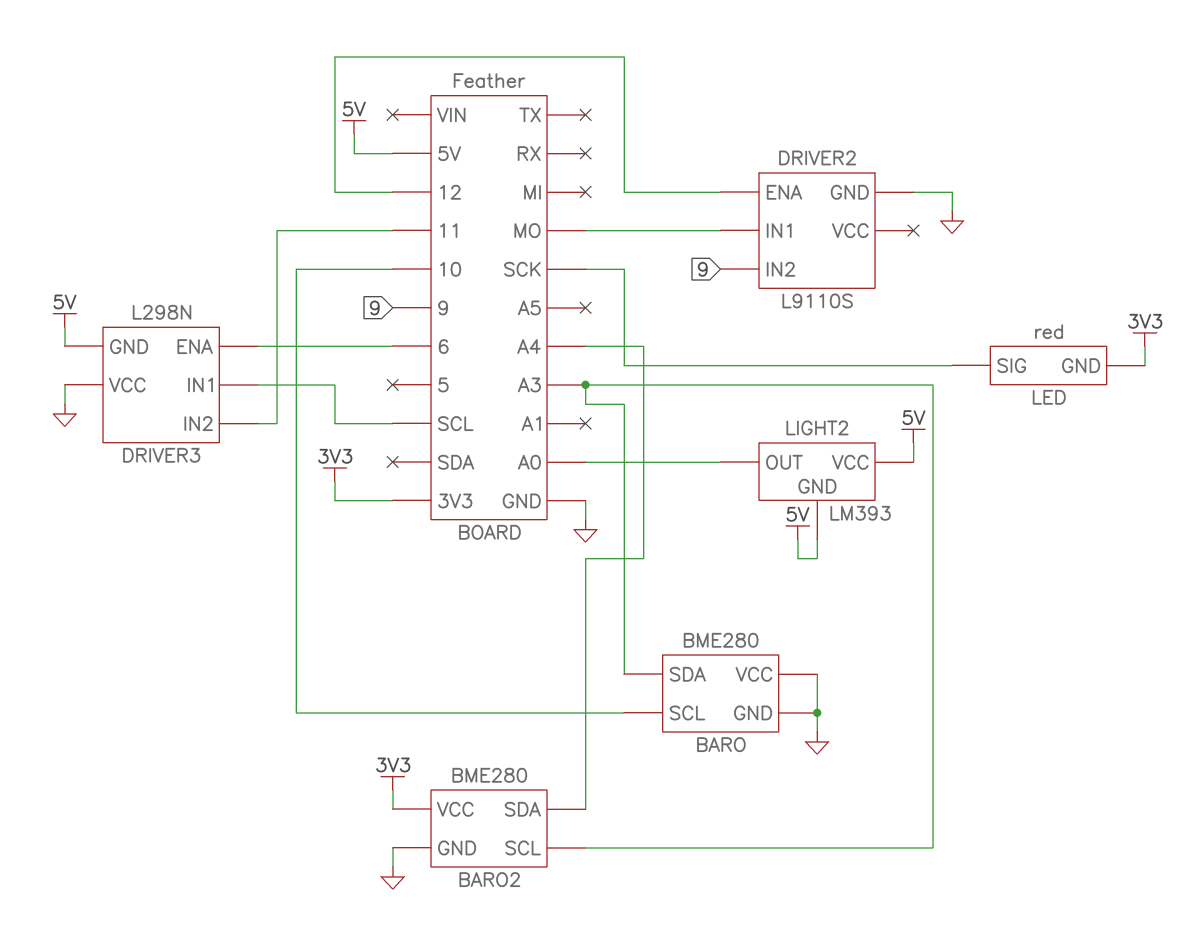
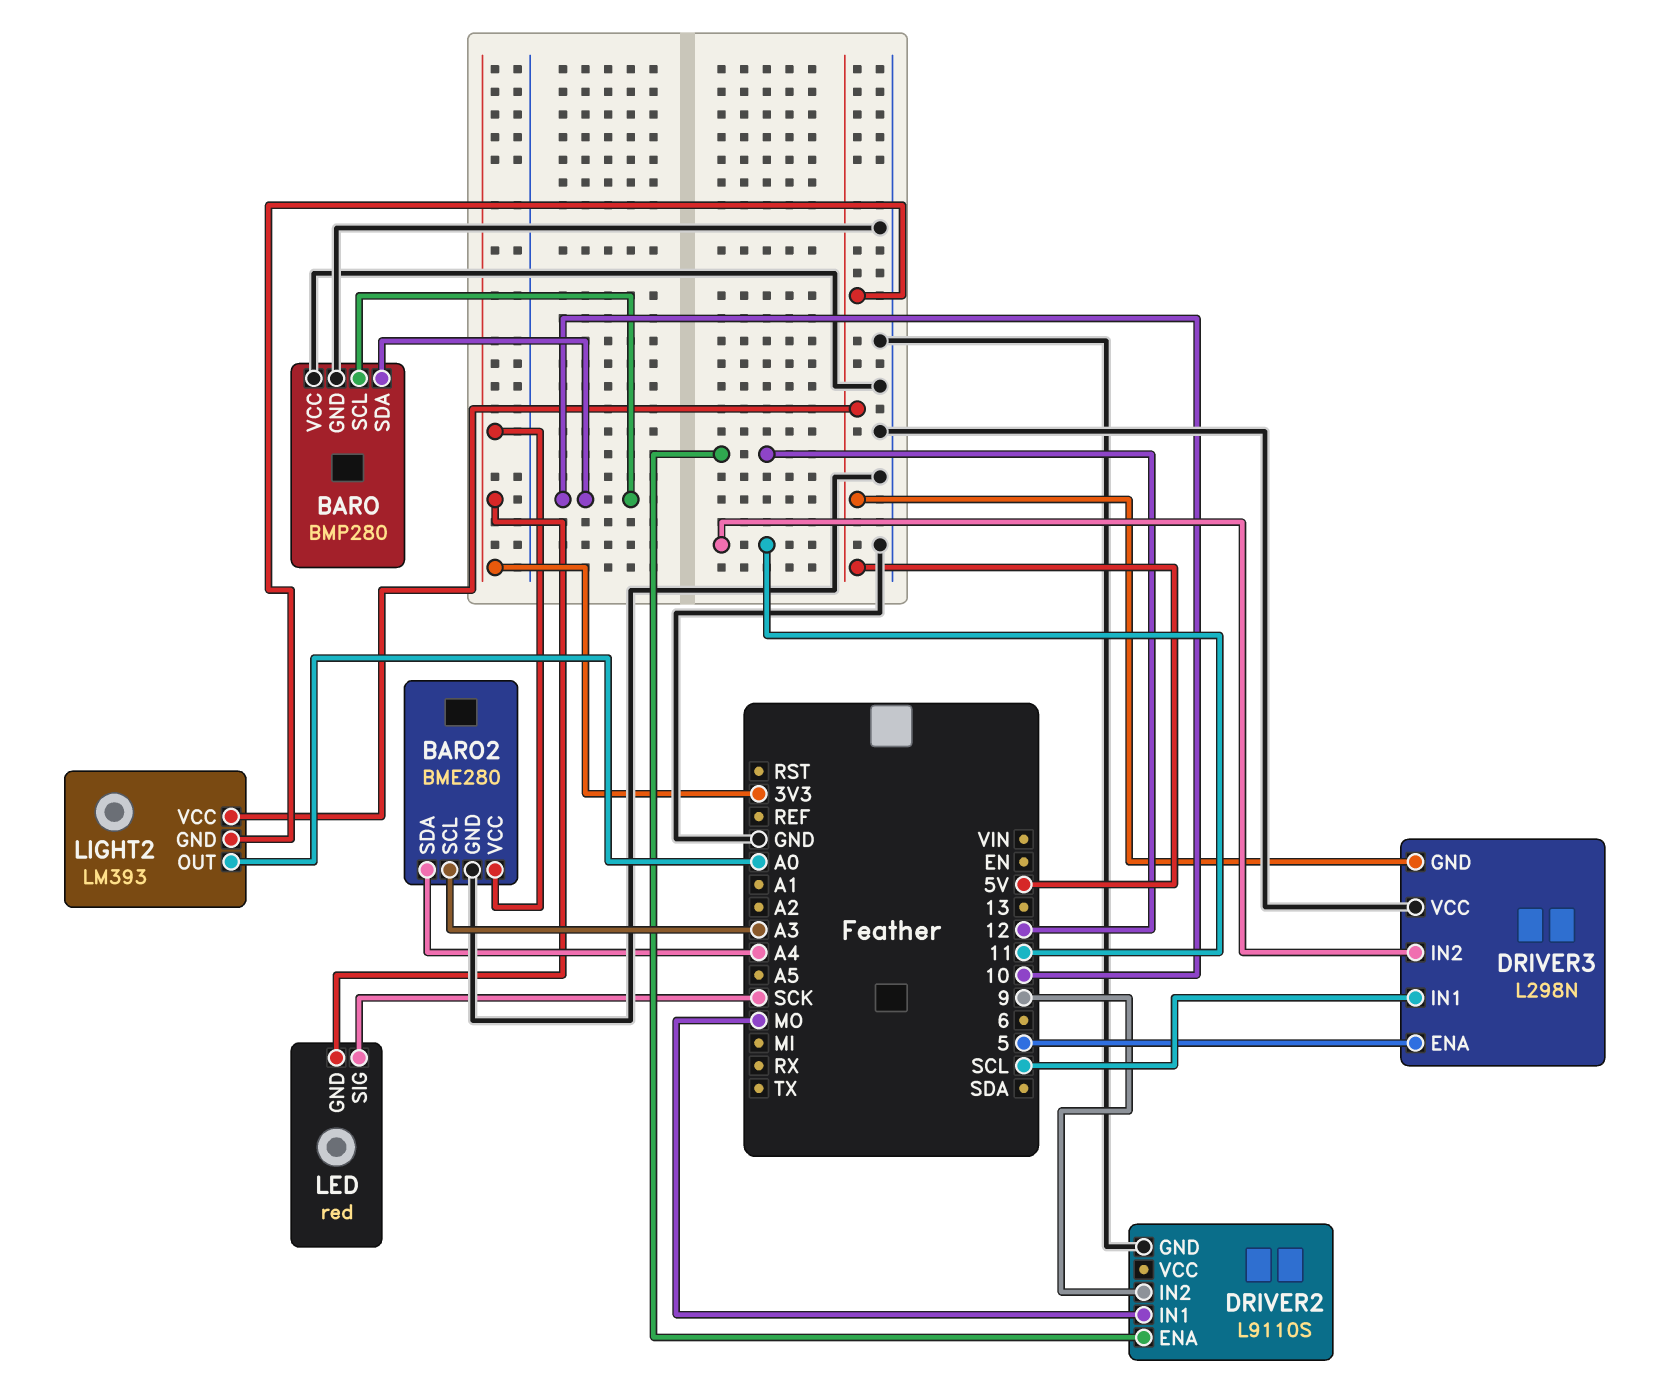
BARO: BME280 -> BMP280
BARO pin SDA: A3 -> 10
DRIVER3 pin ENA: 6 -> 5

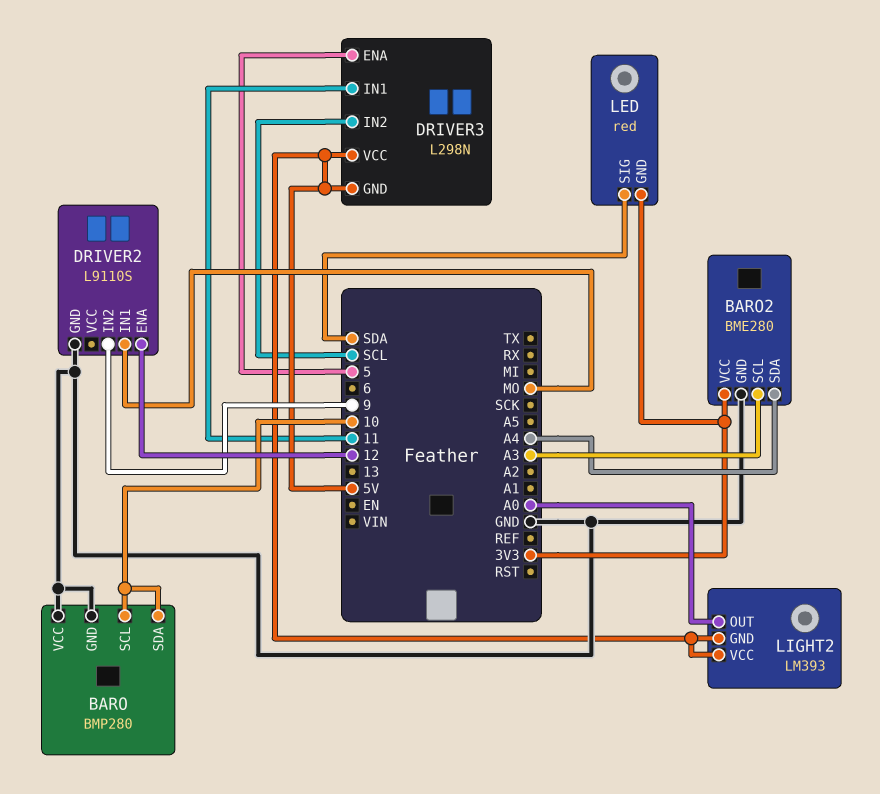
DRIVER3 pin IN1: SCL -> 11
DRIVER3 pin IN2: 11 -> SCL
DRIVER3 pin VCC: GND -> 5V
LED pin SIG: SCK -> SDA

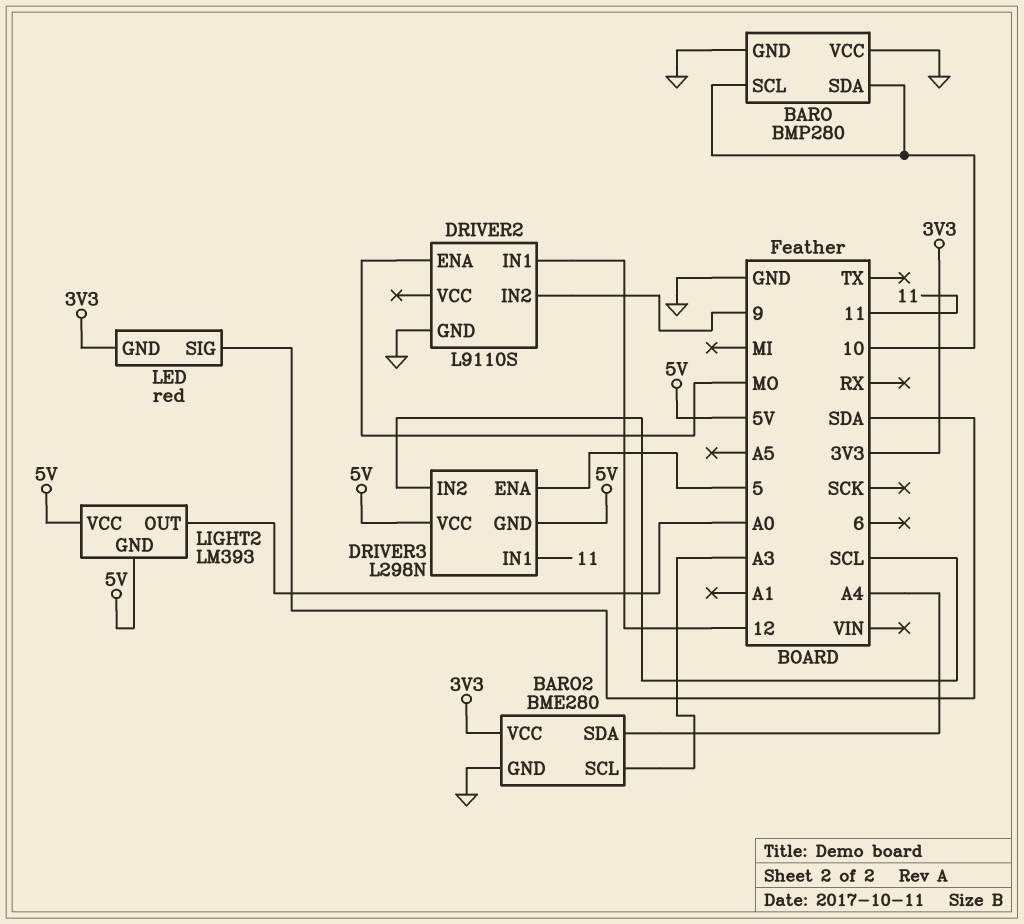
DRIVER2 pin ENA: 12 -> MO
DRIVER2 pin IN1: MO -> 12

